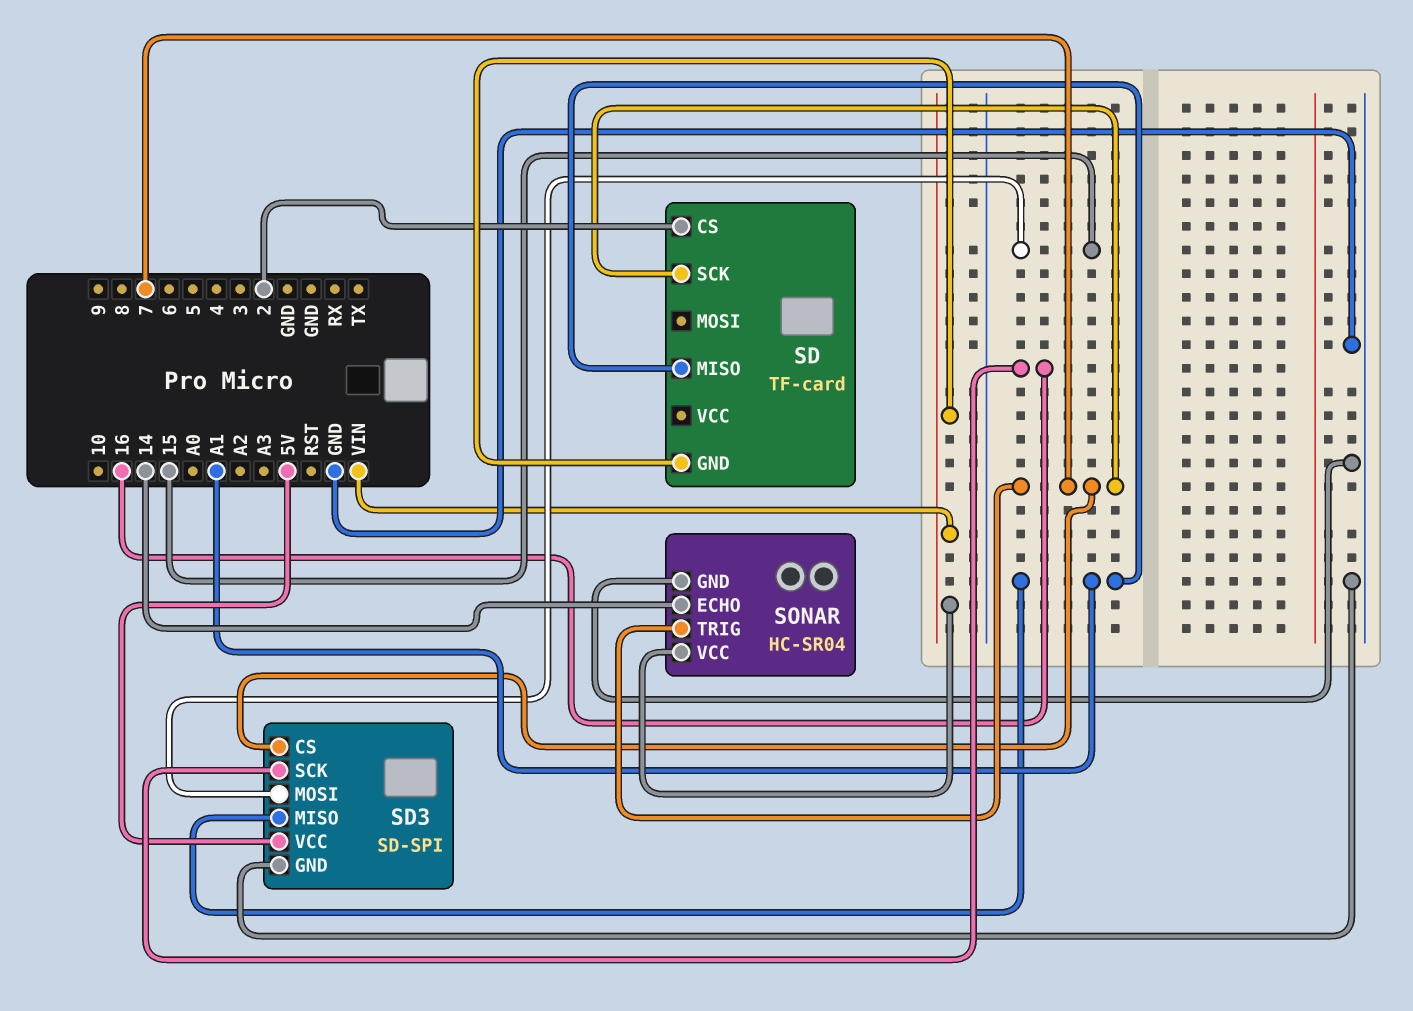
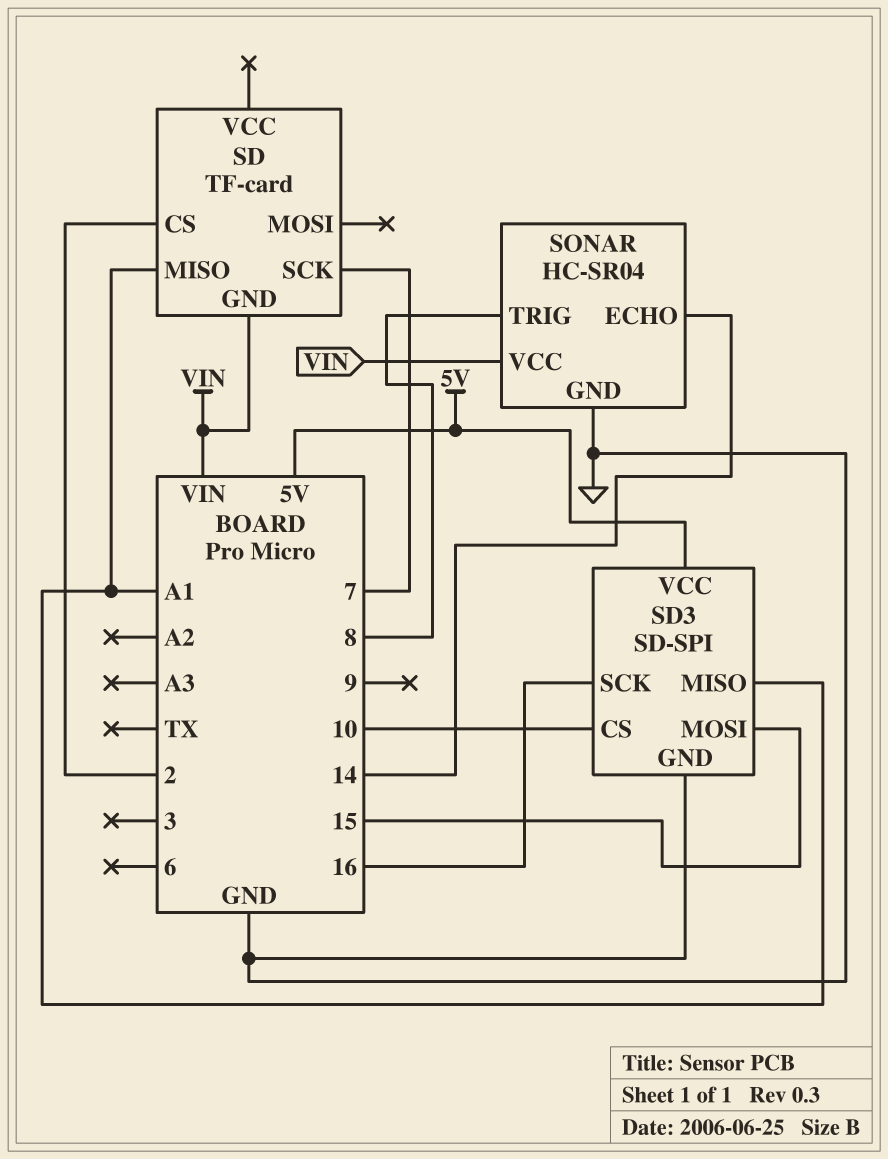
SD3 pin CS: 7 -> 10
SONAR pin TRIG: 7 -> 8

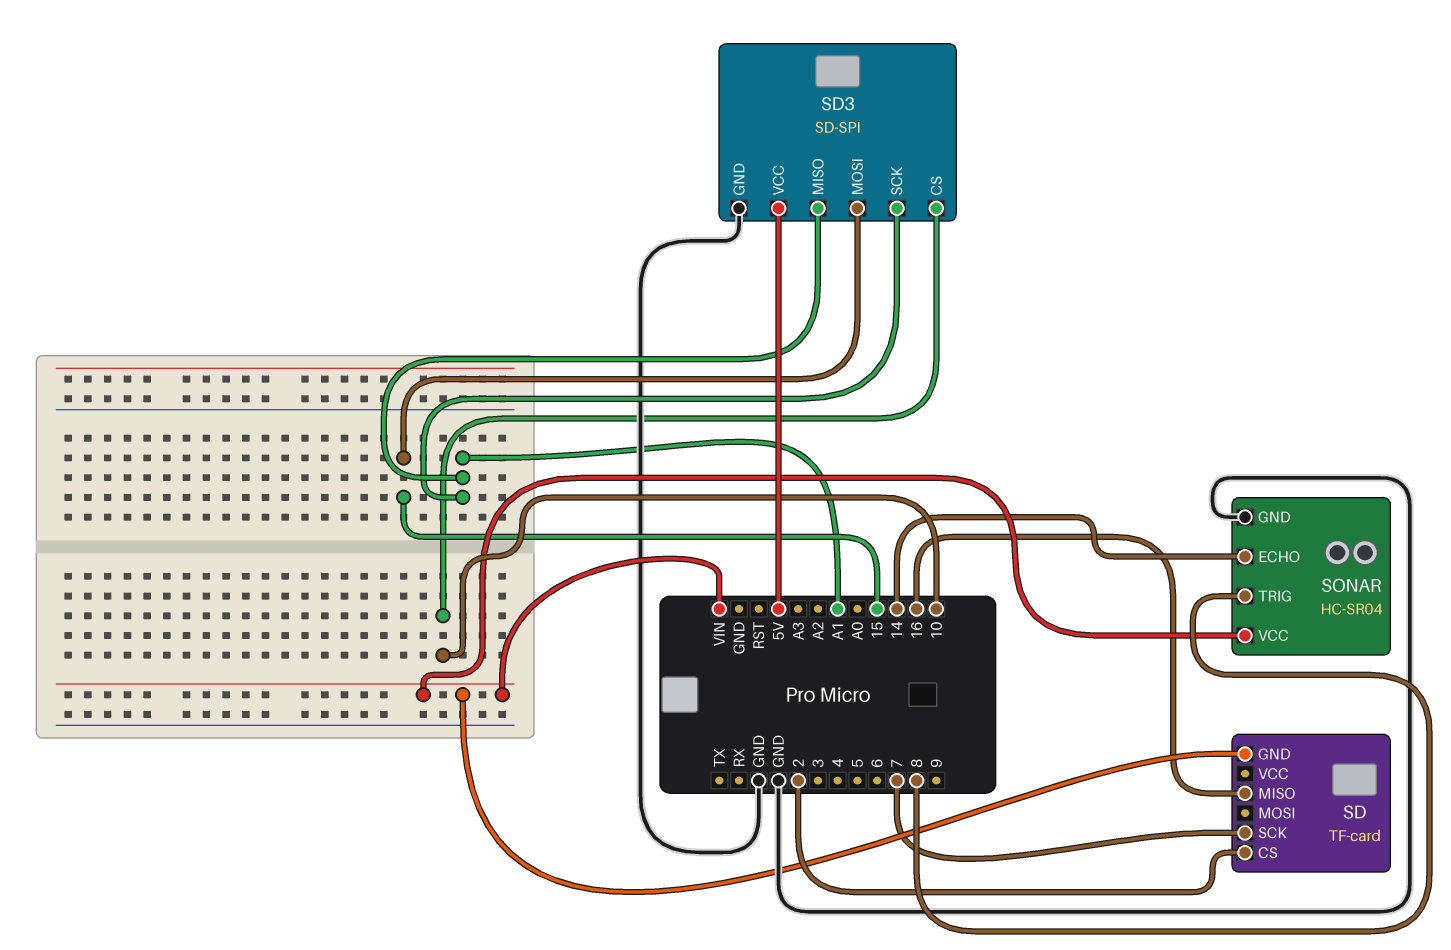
SD pin MISO: A1 -> 16
SD3 pin SCK: 16 -> A1

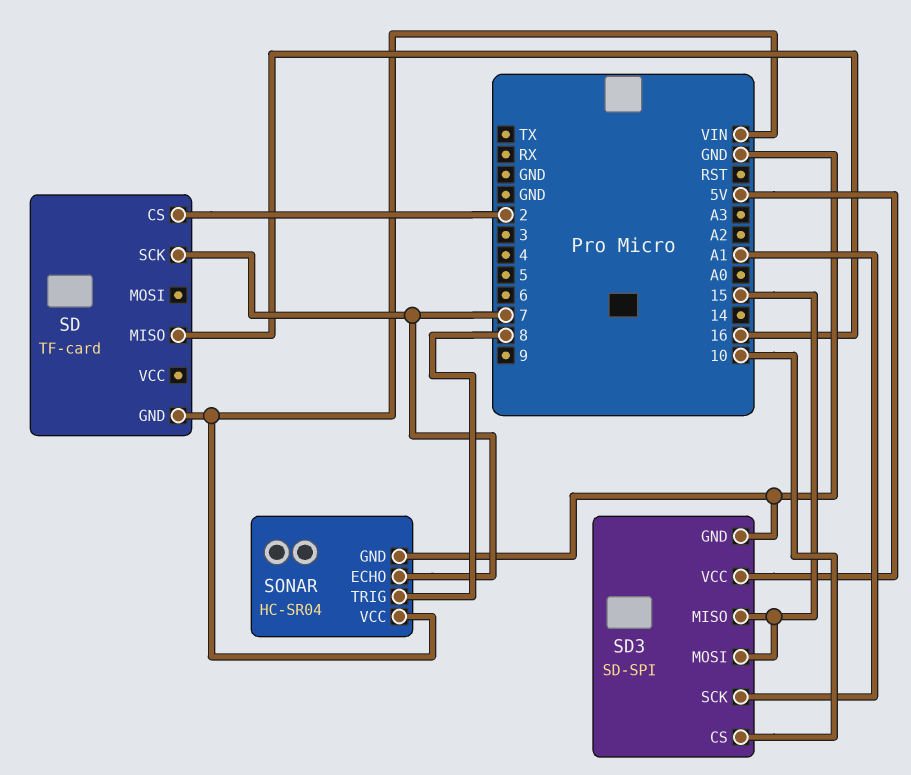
SD3 pin MISO: A1 -> 15
SONAR pin ECHO: 14 -> 7

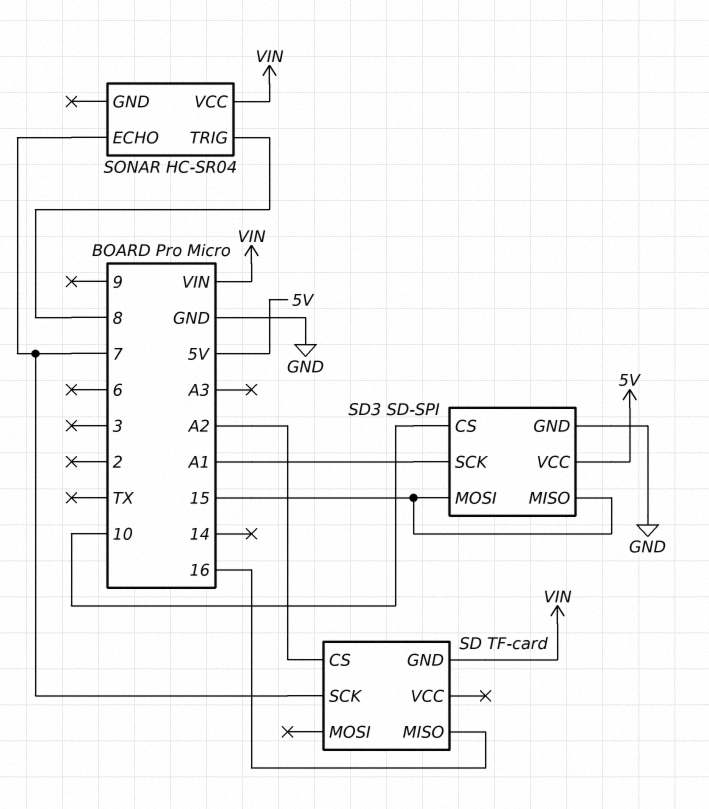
SD pin CS: 2 -> A2
SONAR pin GND: GND -> none

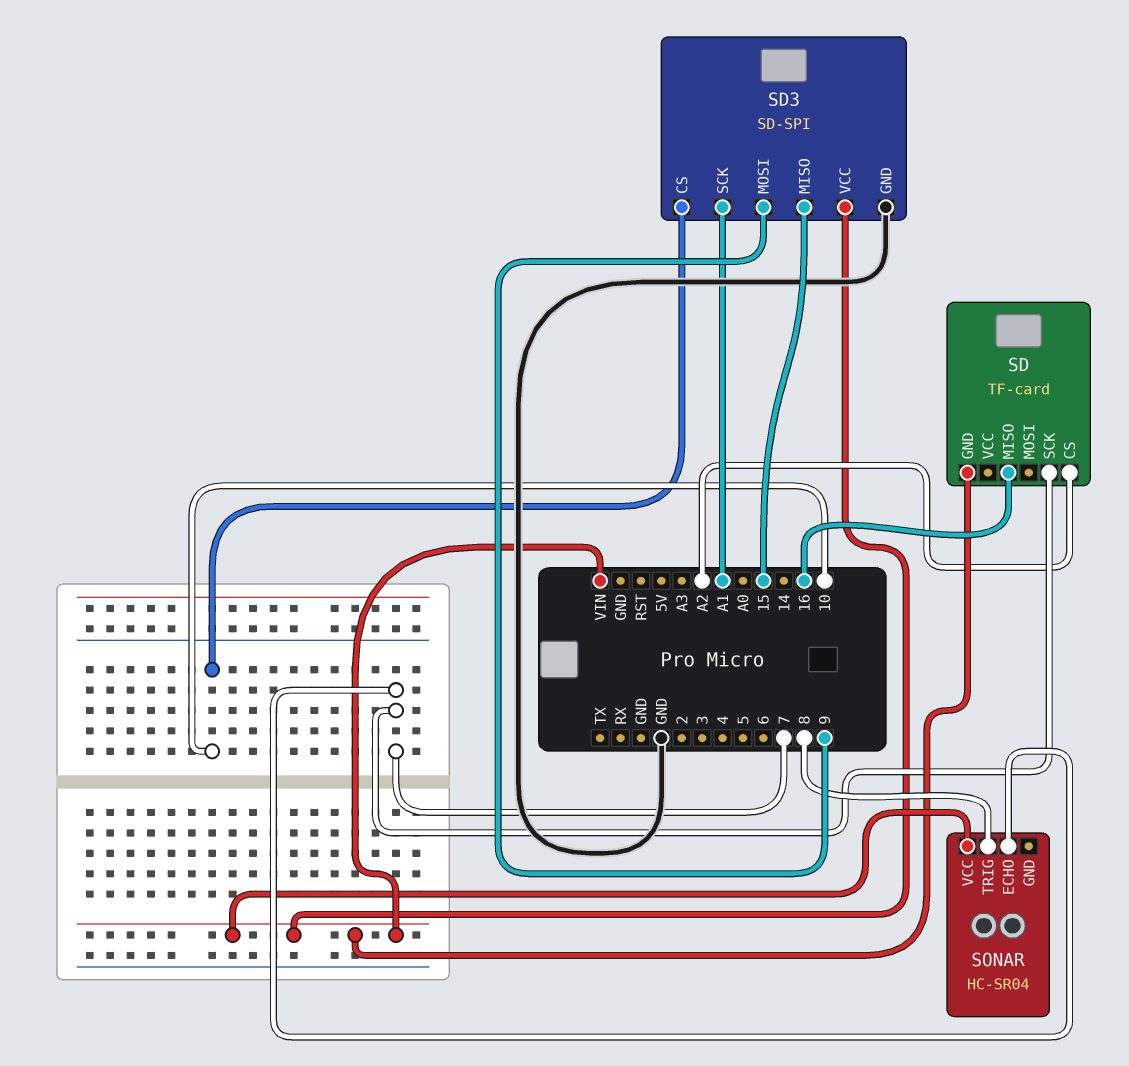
SD3 pin MOSI: 15 -> 9
SD3 pin VCC: 5V -> VIN

